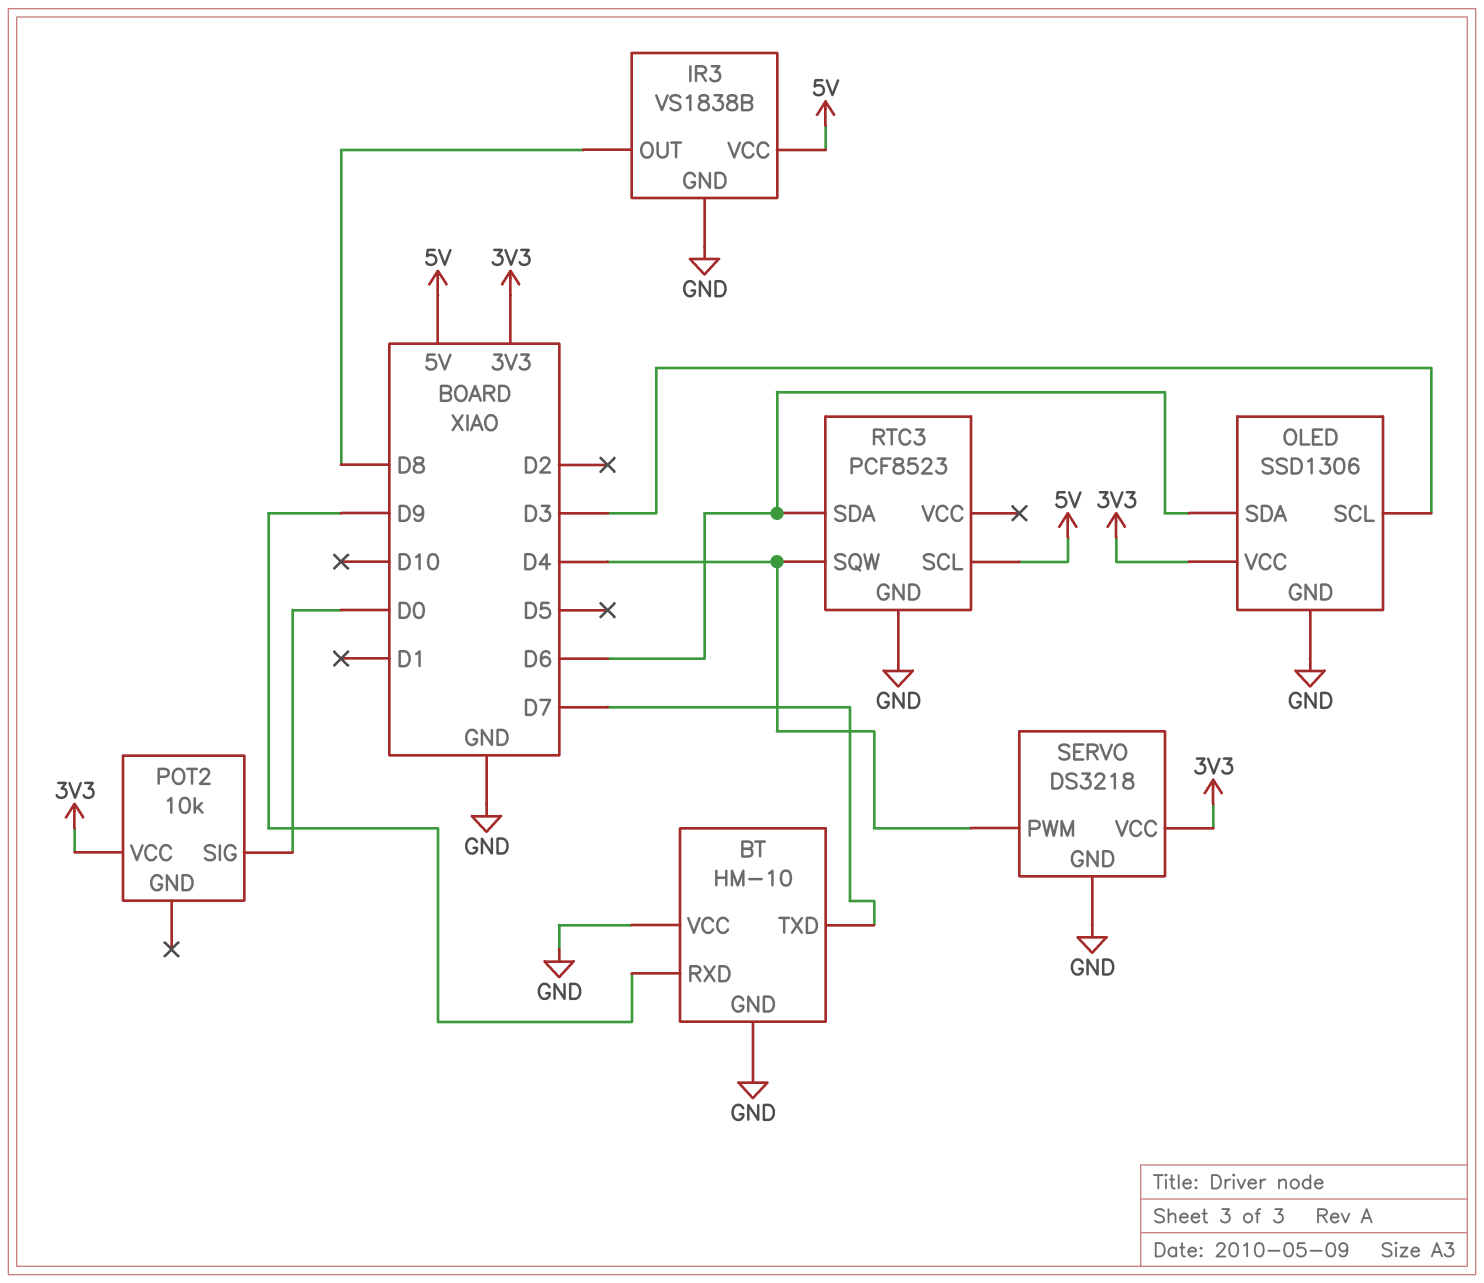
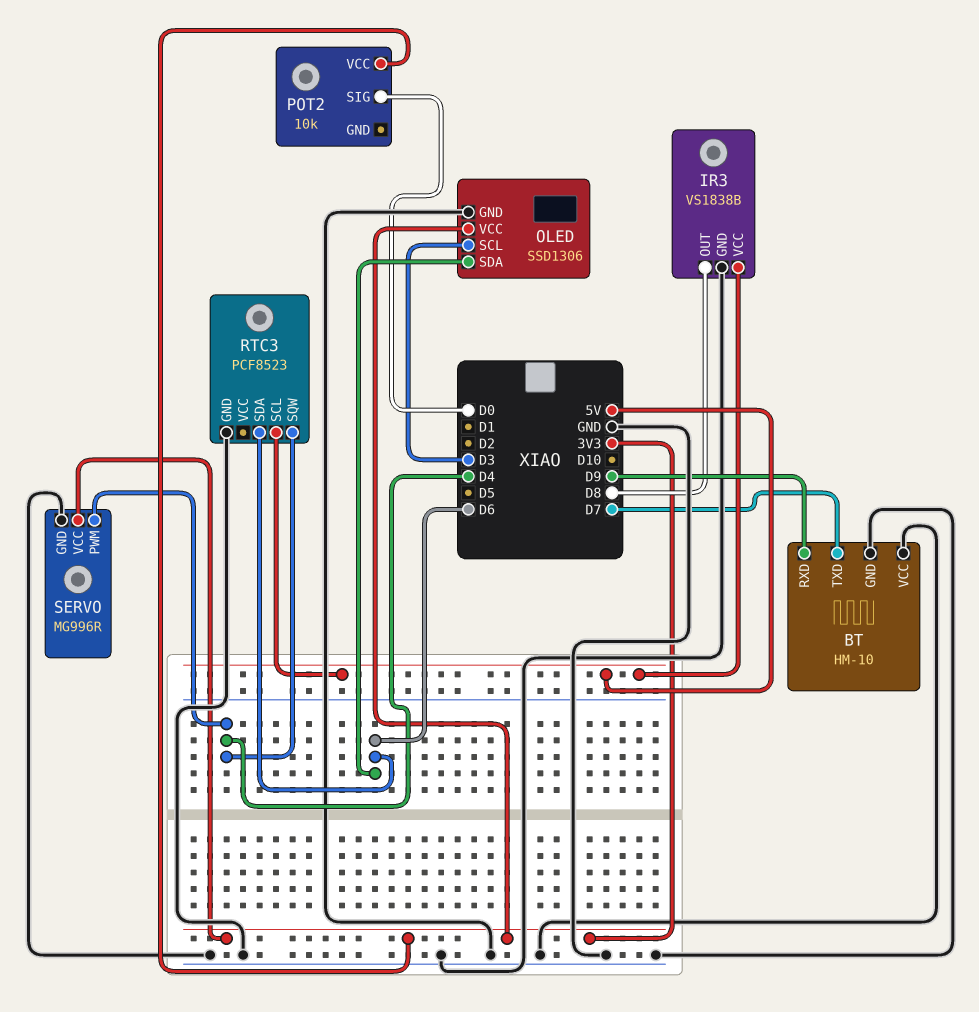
SERVO: DS3218 -> MG996R

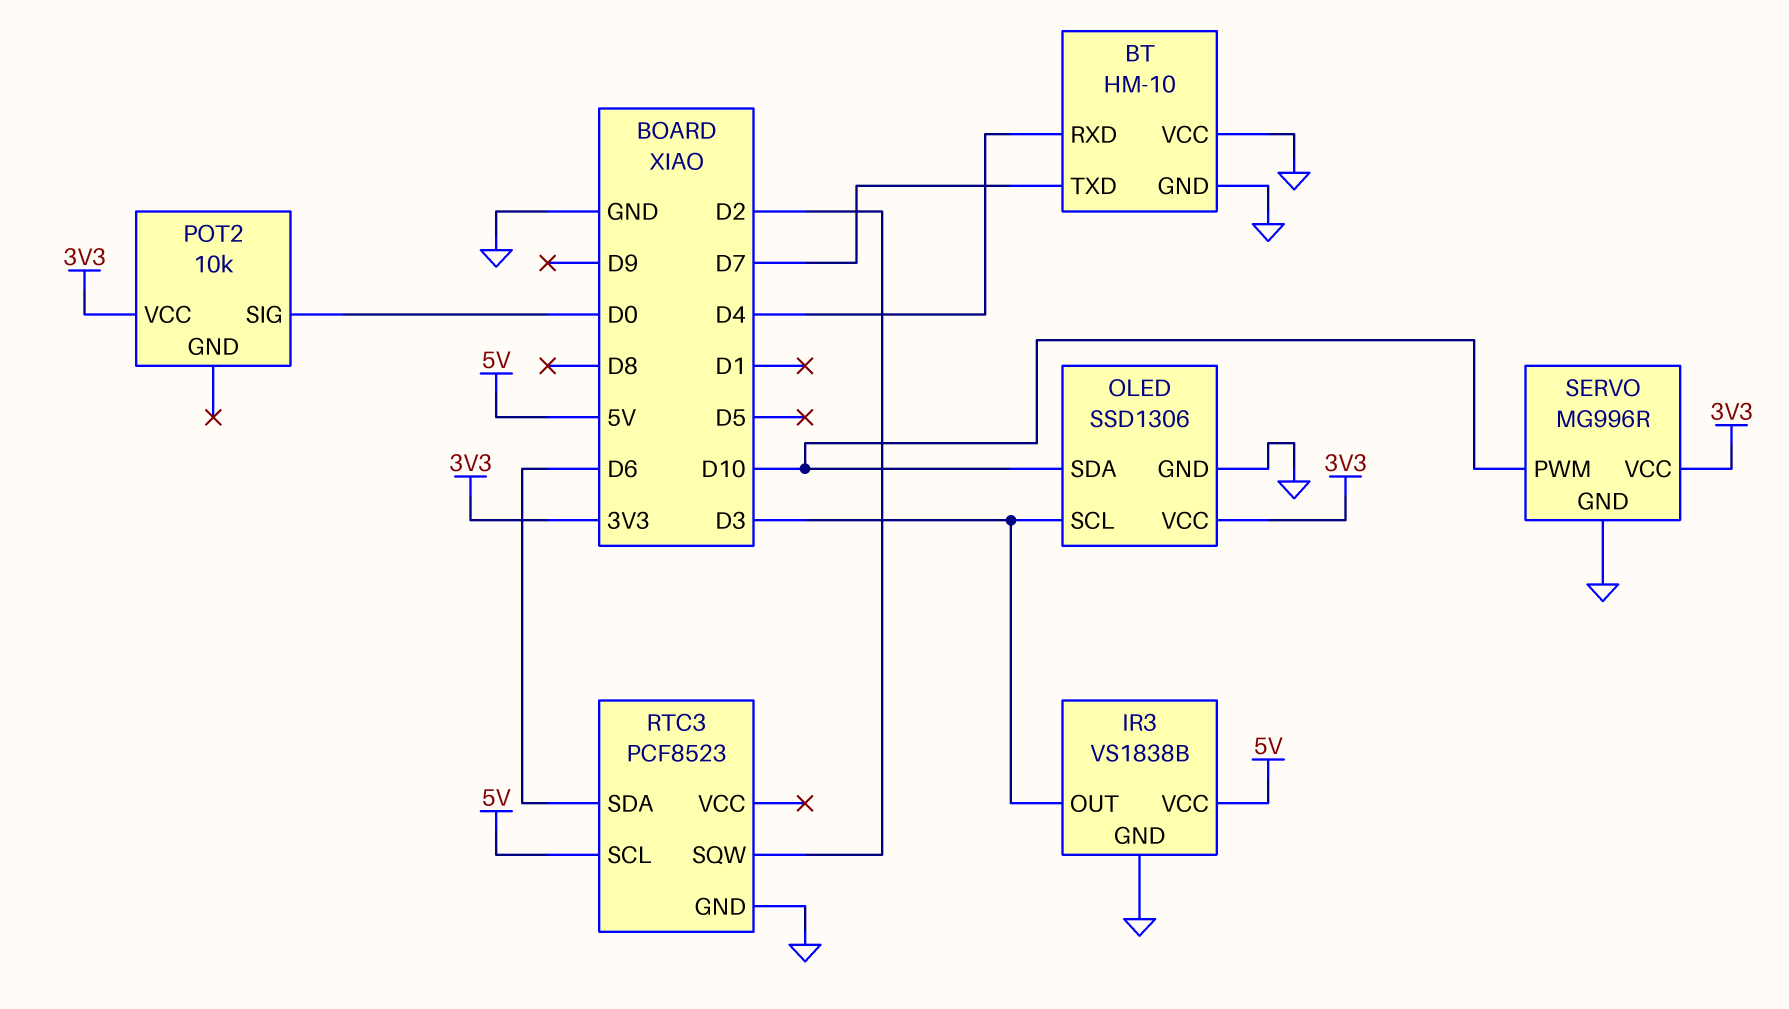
BT pin RXD: D9 -> D4
IR3 pin OUT: D8 -> D3
OLED pin SDA: D6 -> D10
RTC3 pin SQW: D4 -> D2
SERVO pin PWM: D4 -> D10

